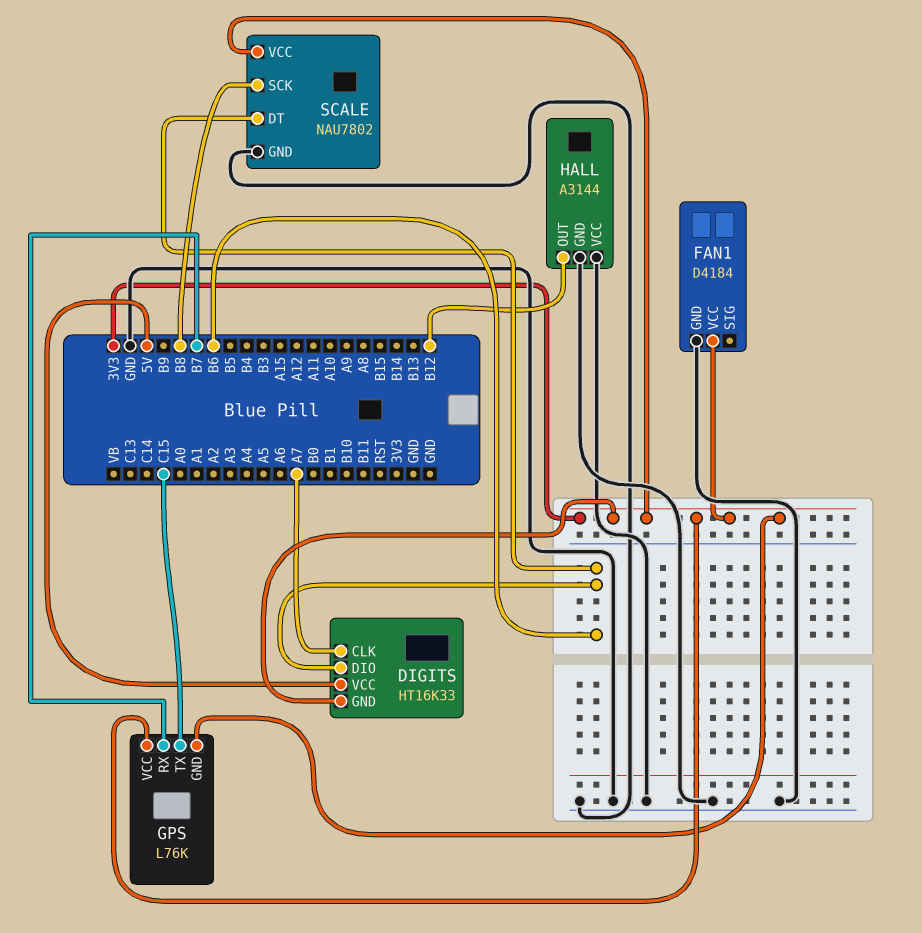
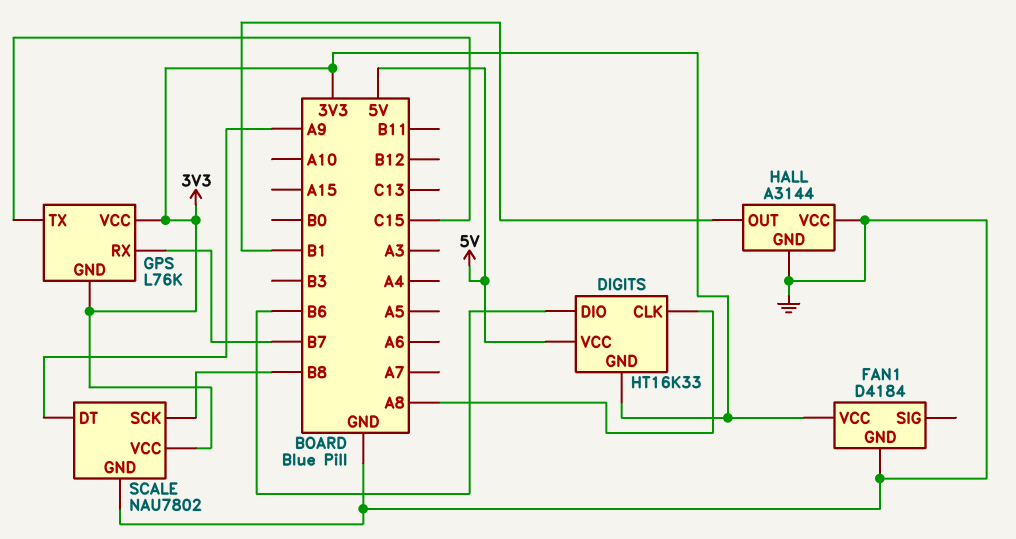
DIGITS pin CLK: A7 -> A8
HALL pin OUT: B12 -> B1
SCALE pin DT: B6 -> A9

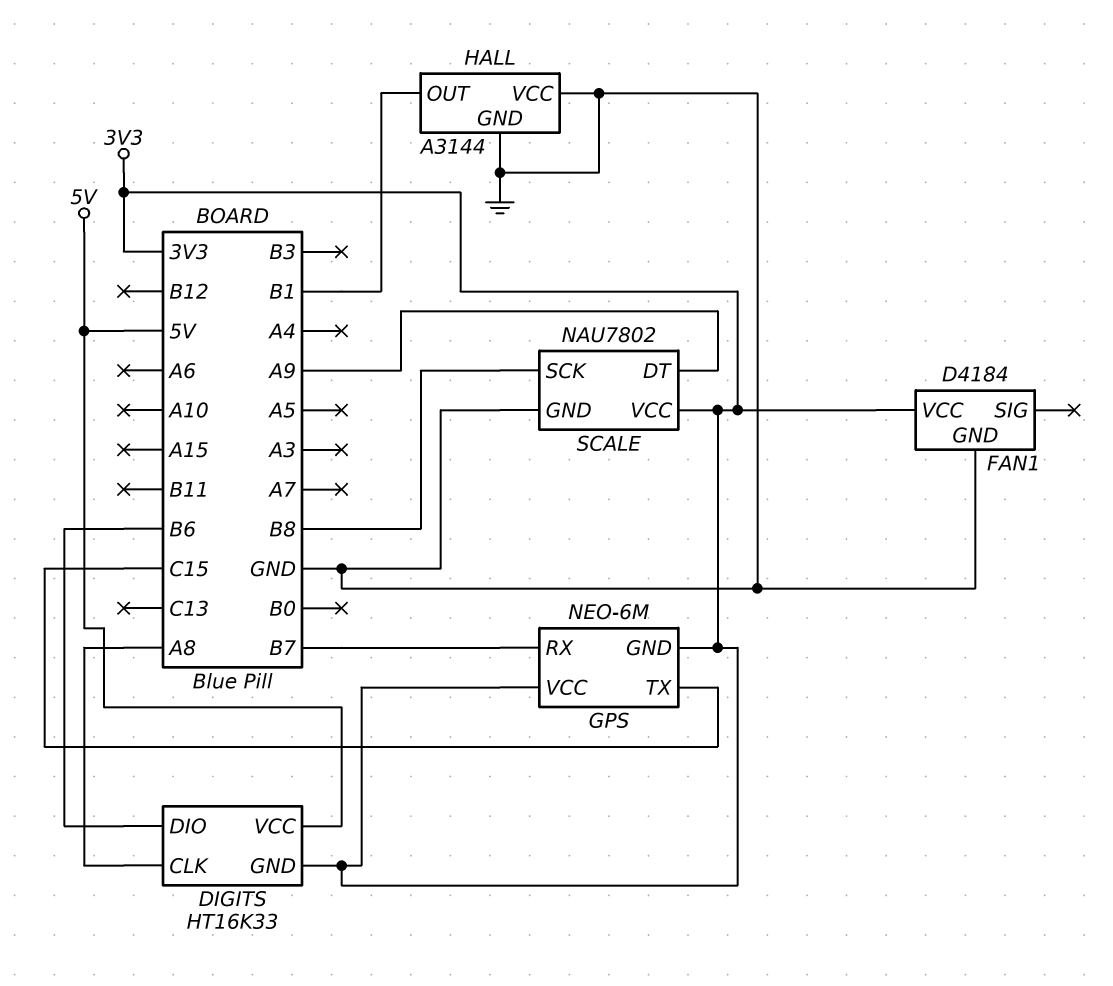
GPS: L76K -> NEO-6M

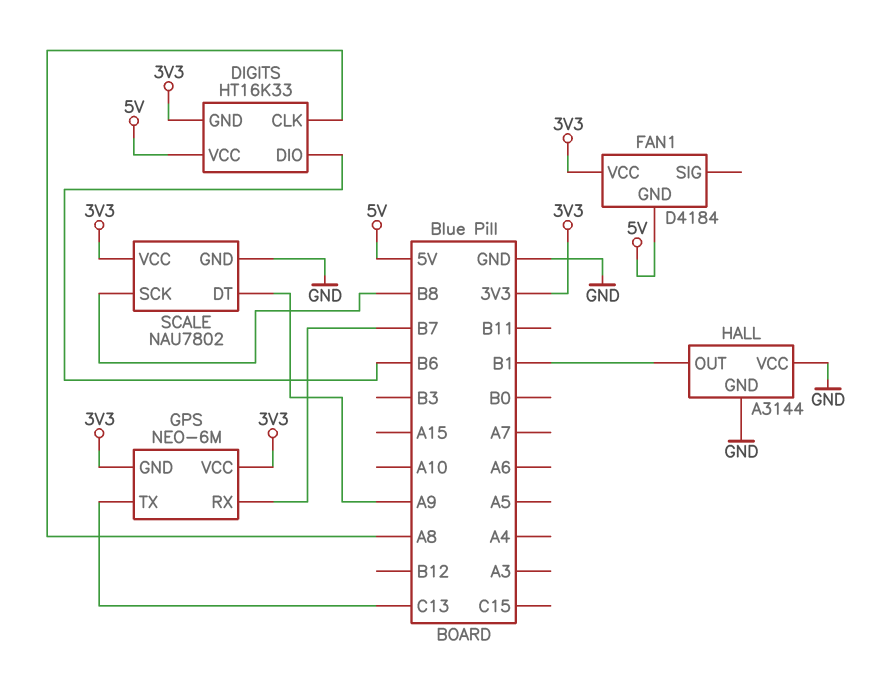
FAN1 pin GND: GND -> 5V
GPS pin TX: C15 -> C13

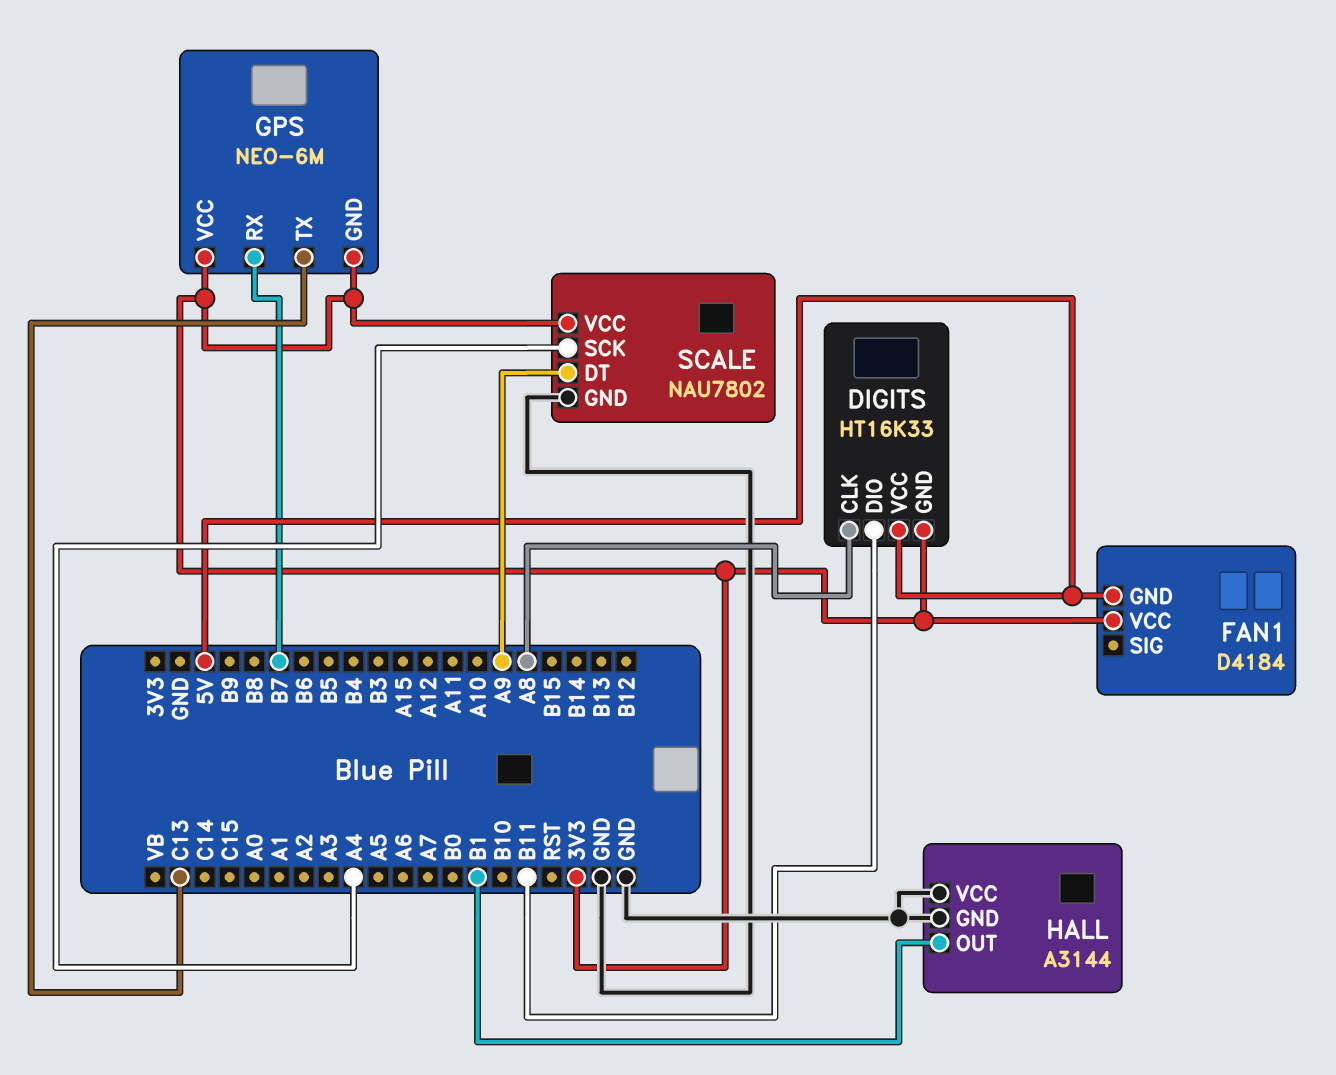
DIGITS pin DIO: B6 -> B11
SCALE pin SCK: B8 -> A4

